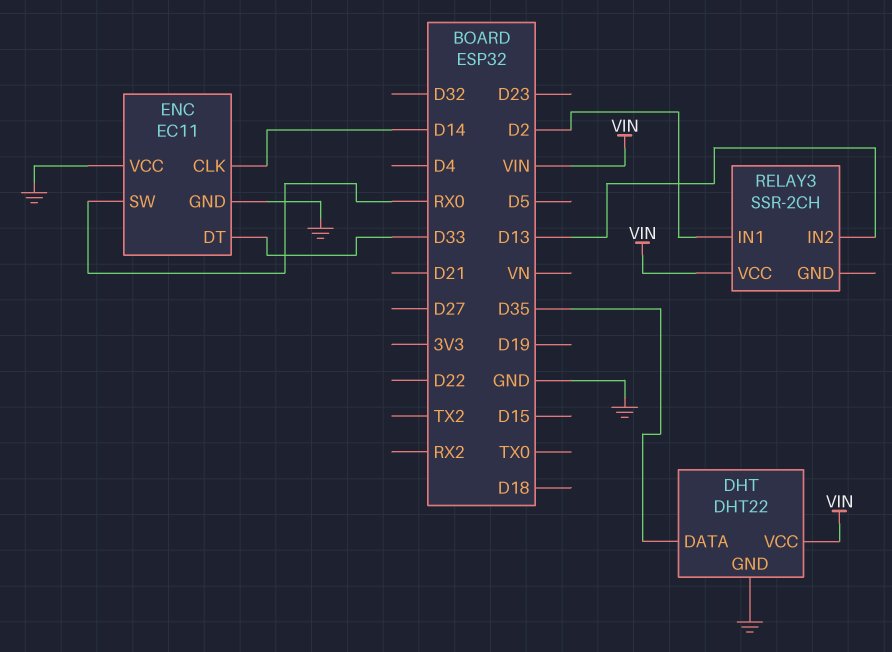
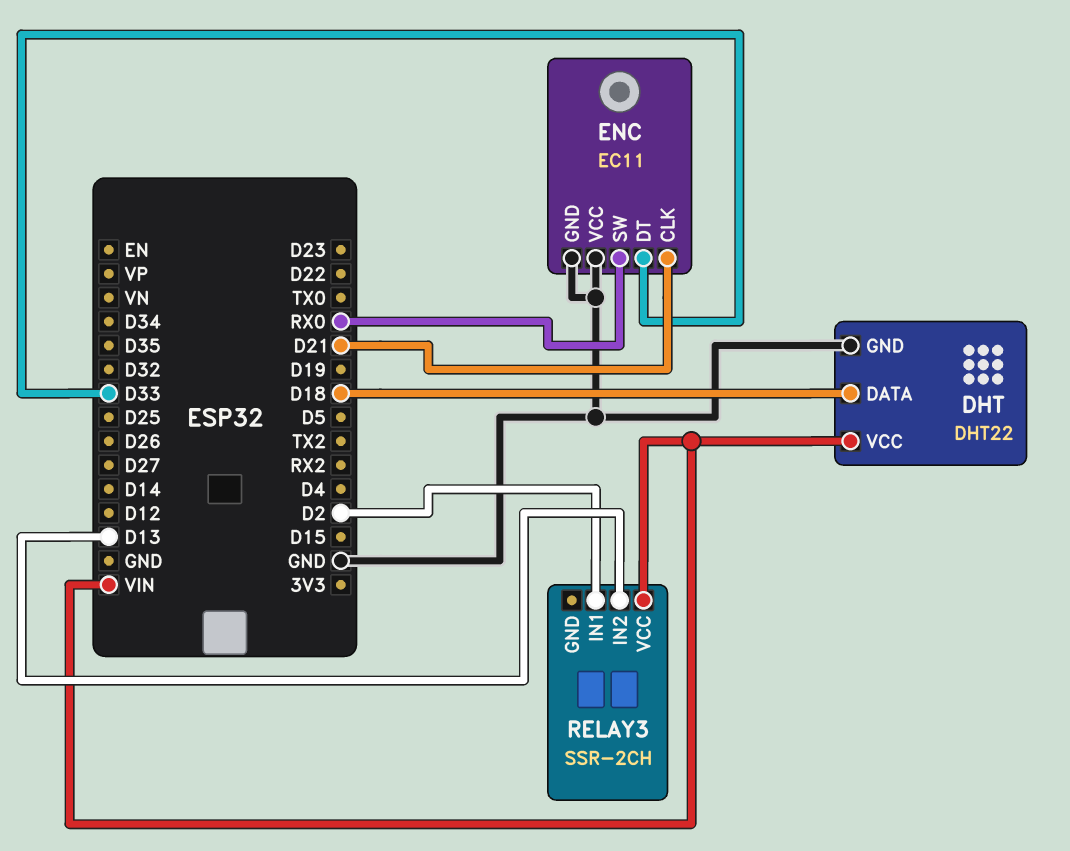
DHT pin DATA: D35 -> D18
ENC pin CLK: D14 -> D21

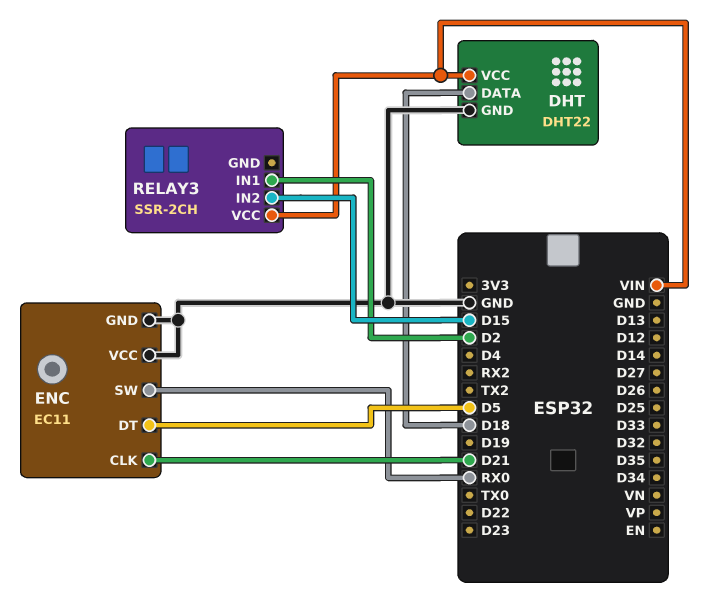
ENC pin DT: D33 -> D5
RELAY3 pin IN2: D13 -> D15

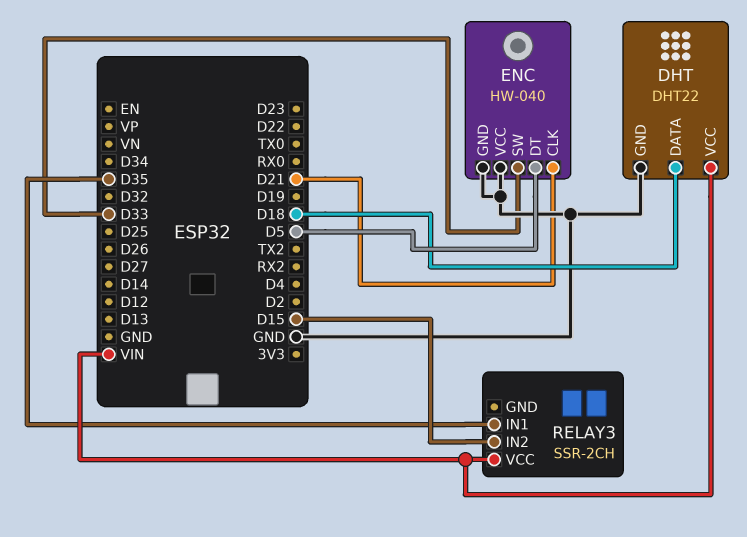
ENC: EC11 -> HW-040
ENC pin SW: RX0 -> D33
RELAY3 pin IN1: D2 -> D35

